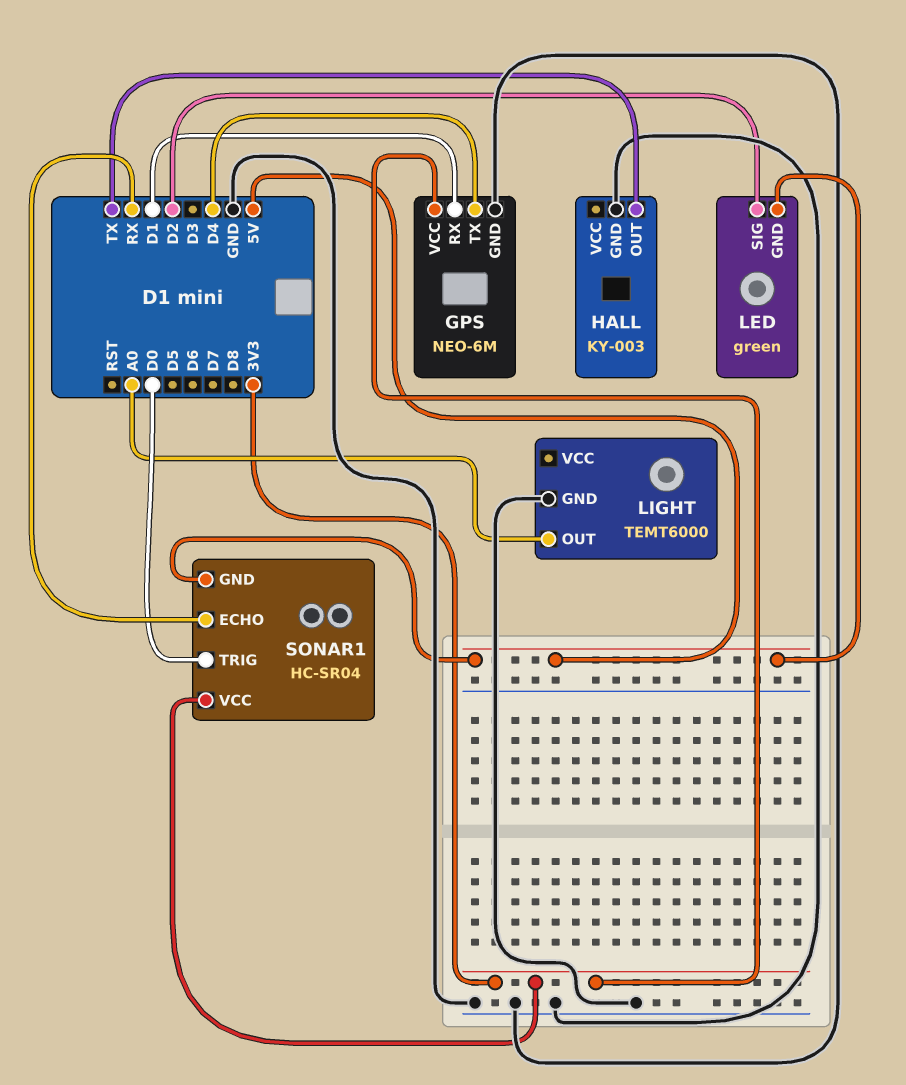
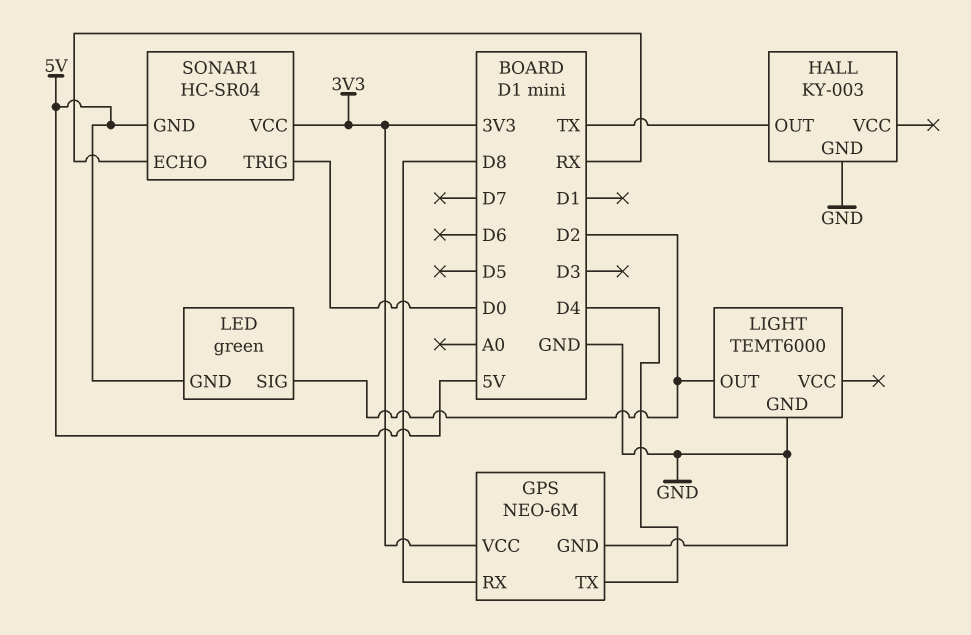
GPS pin RX: D1 -> D8
LIGHT pin OUT: A0 -> D2

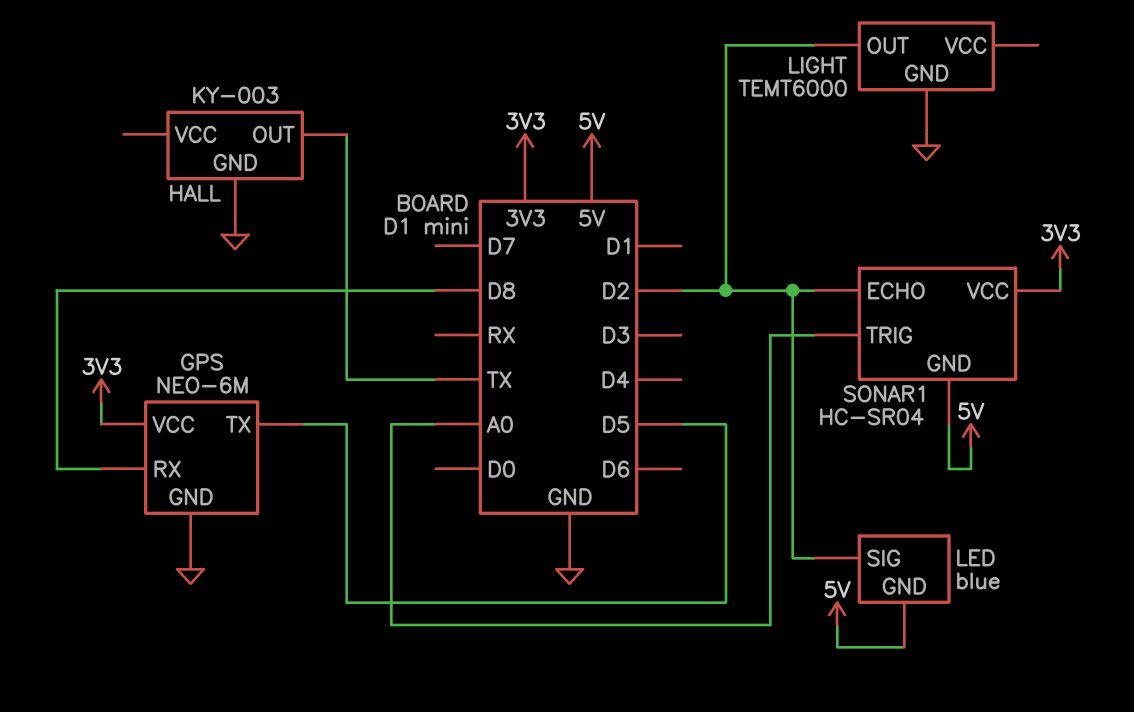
GPS pin TX: D4 -> D5
LED: green -> blue
SONAR1 pin ECHO: RX -> D2
SONAR1 pin TRIG: D0 -> A0

